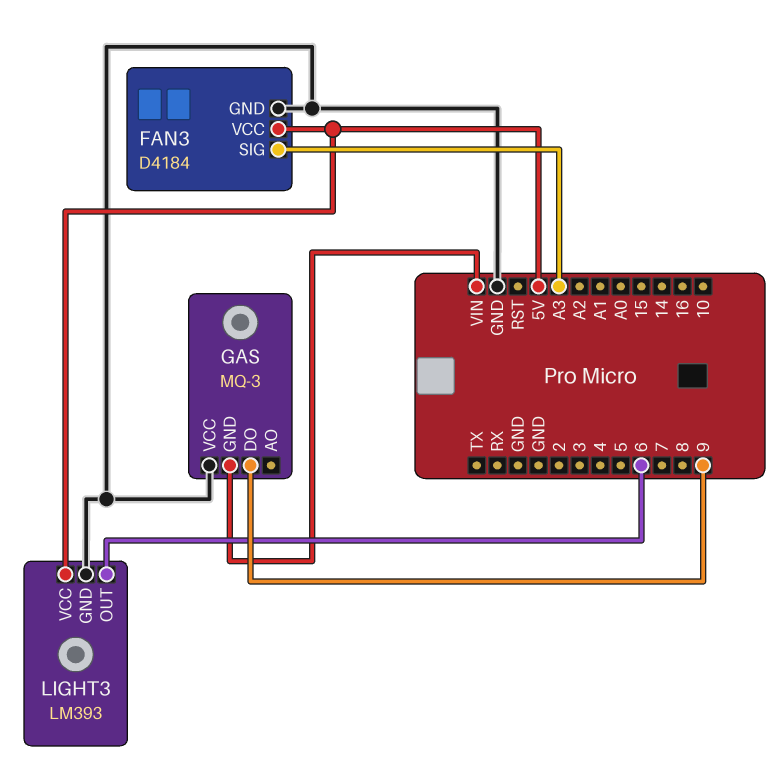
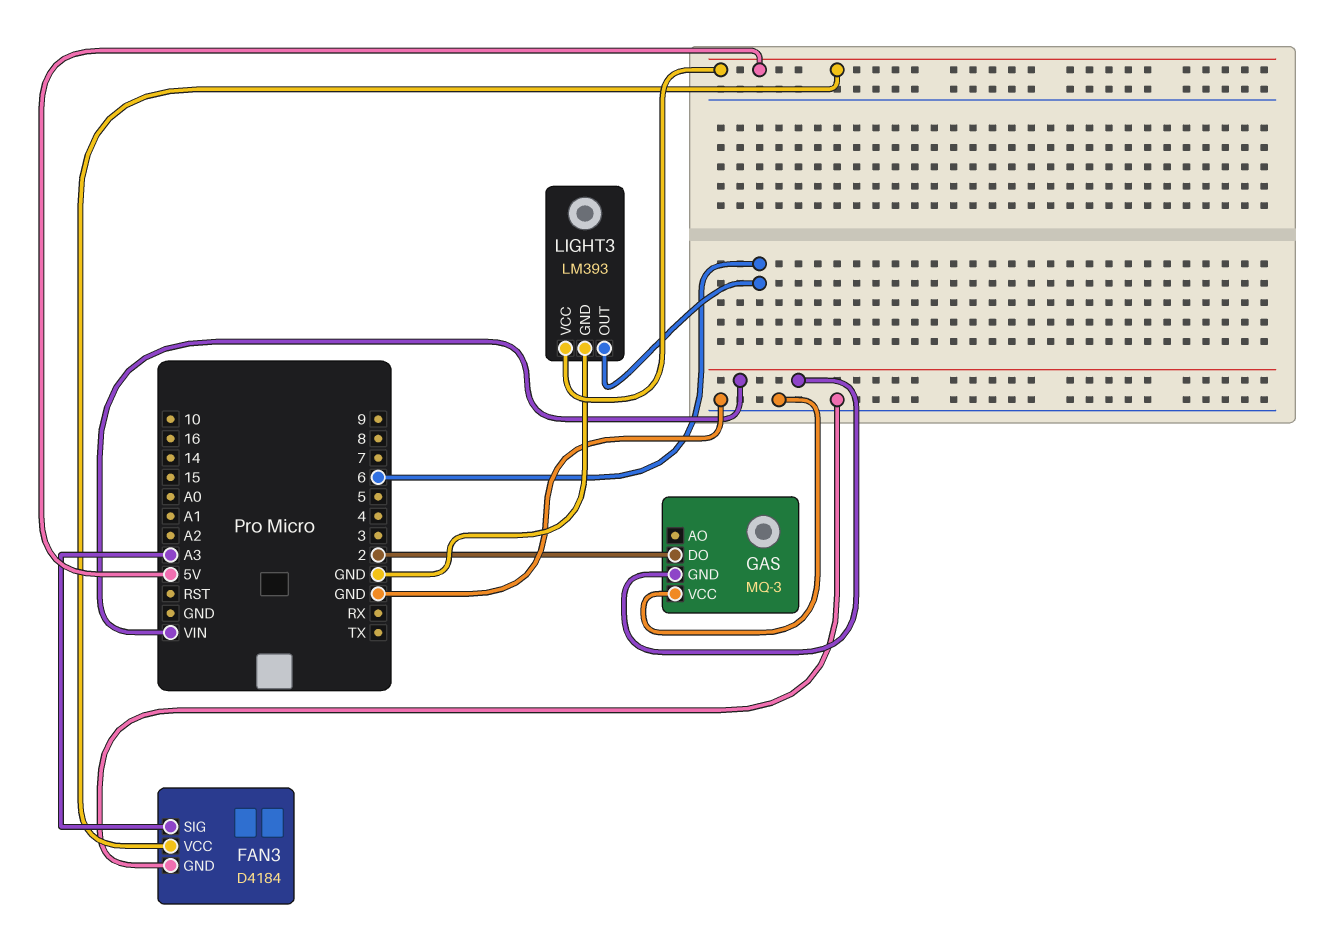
GAS pin DO: 9 -> 2

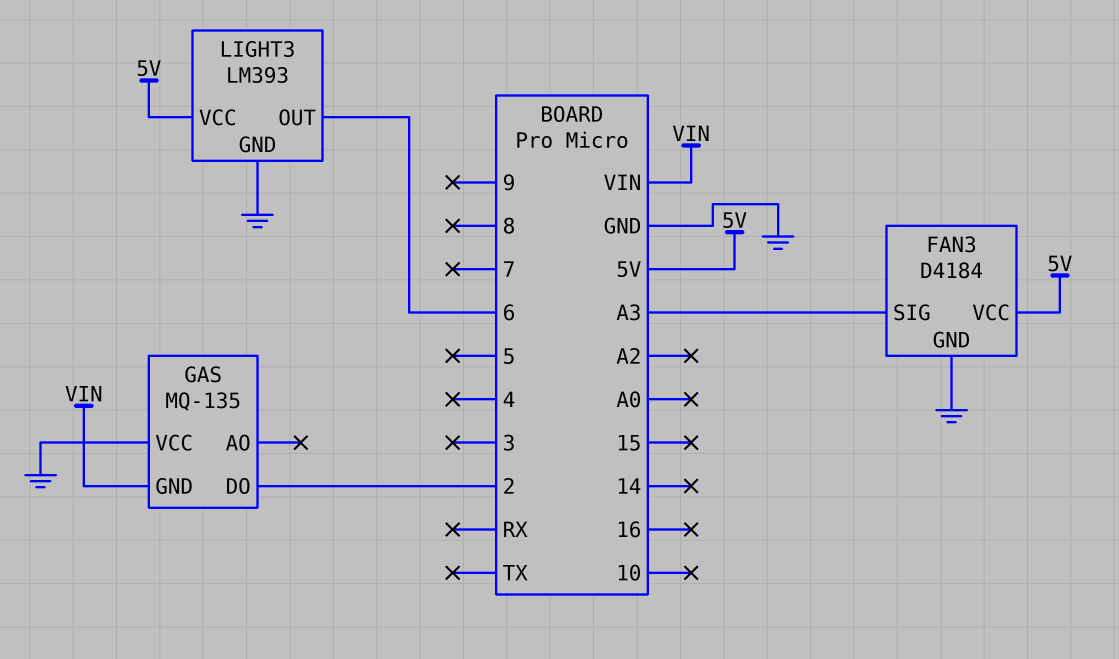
GAS: MQ-3 -> MQ-135

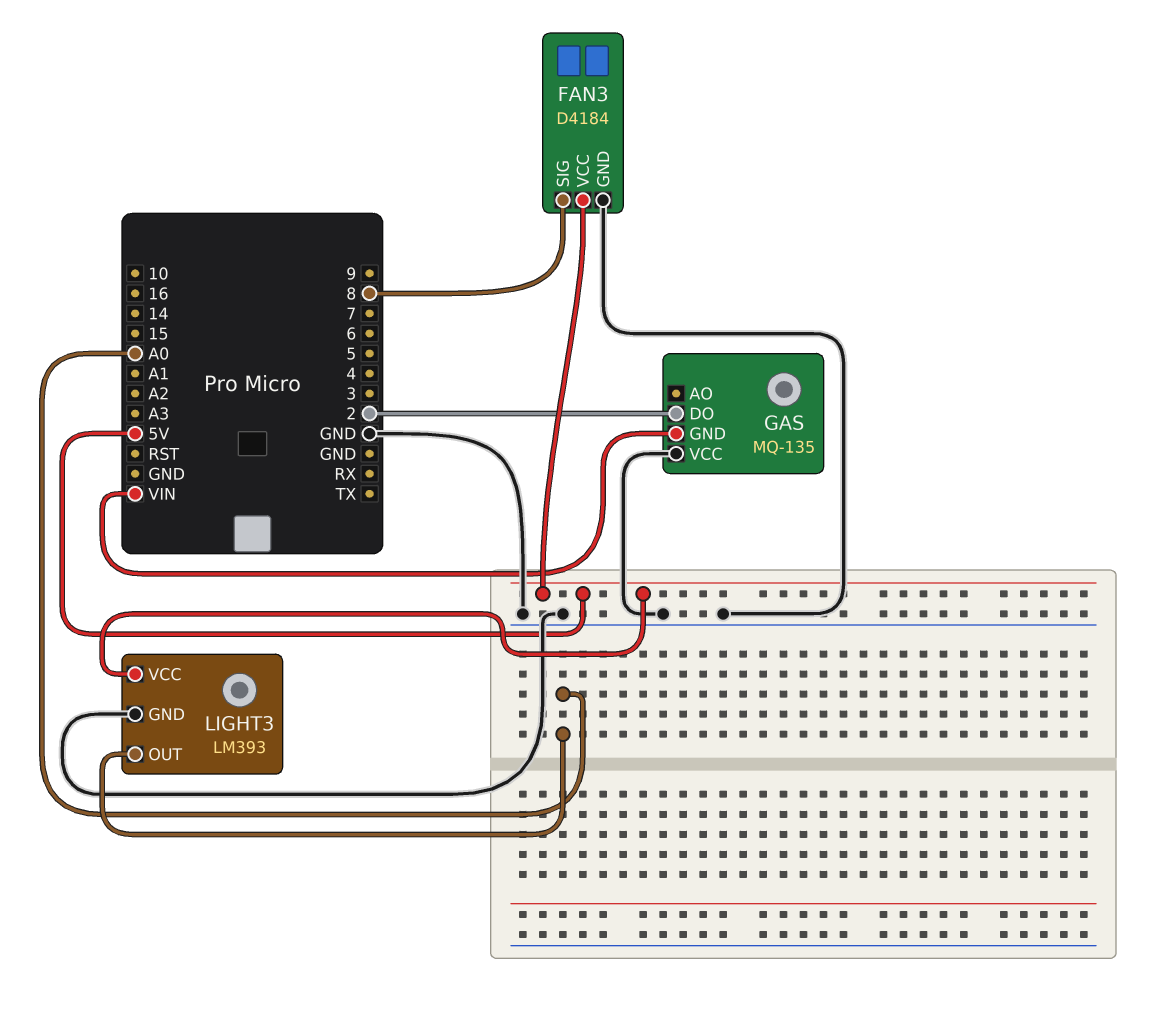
FAN3 pin SIG: A3 -> 8
LIGHT3 pin OUT: 6 -> A0

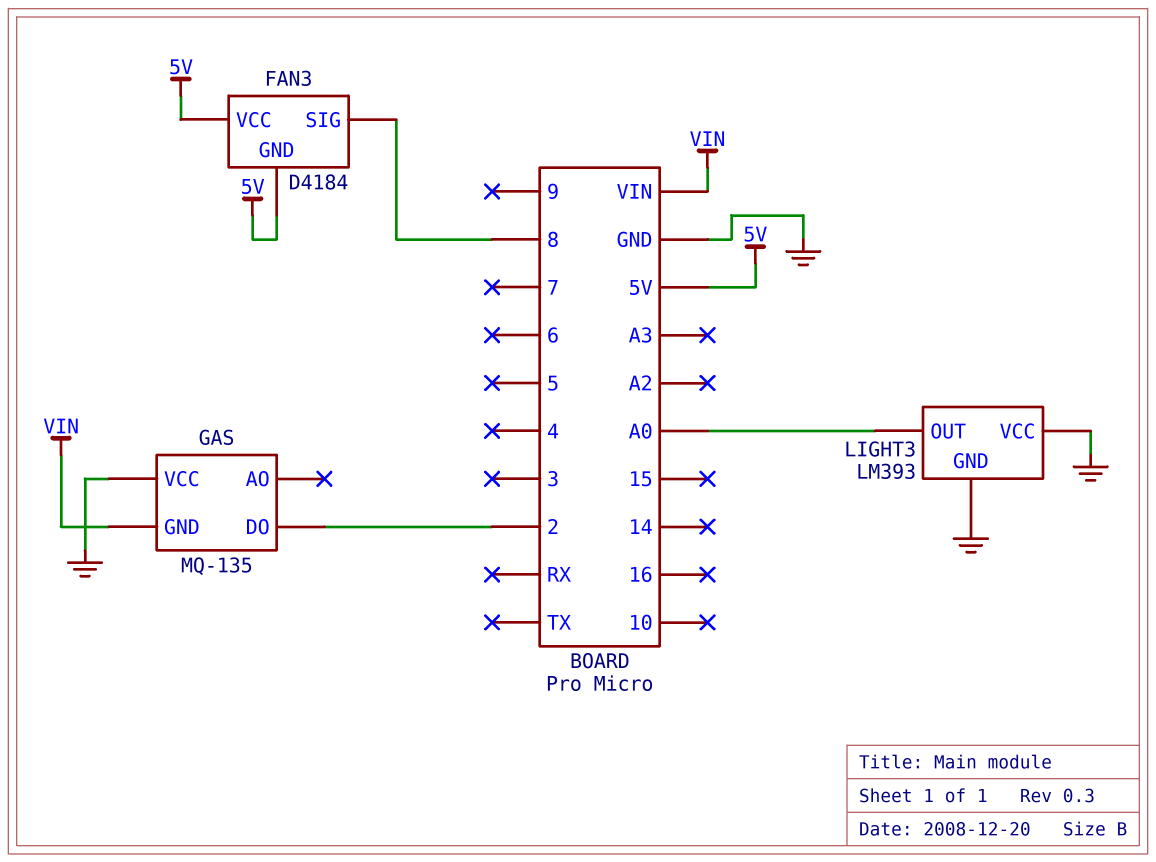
FAN3 pin GND: GND -> 5V
LIGHT3 pin VCC: 5V -> GND

